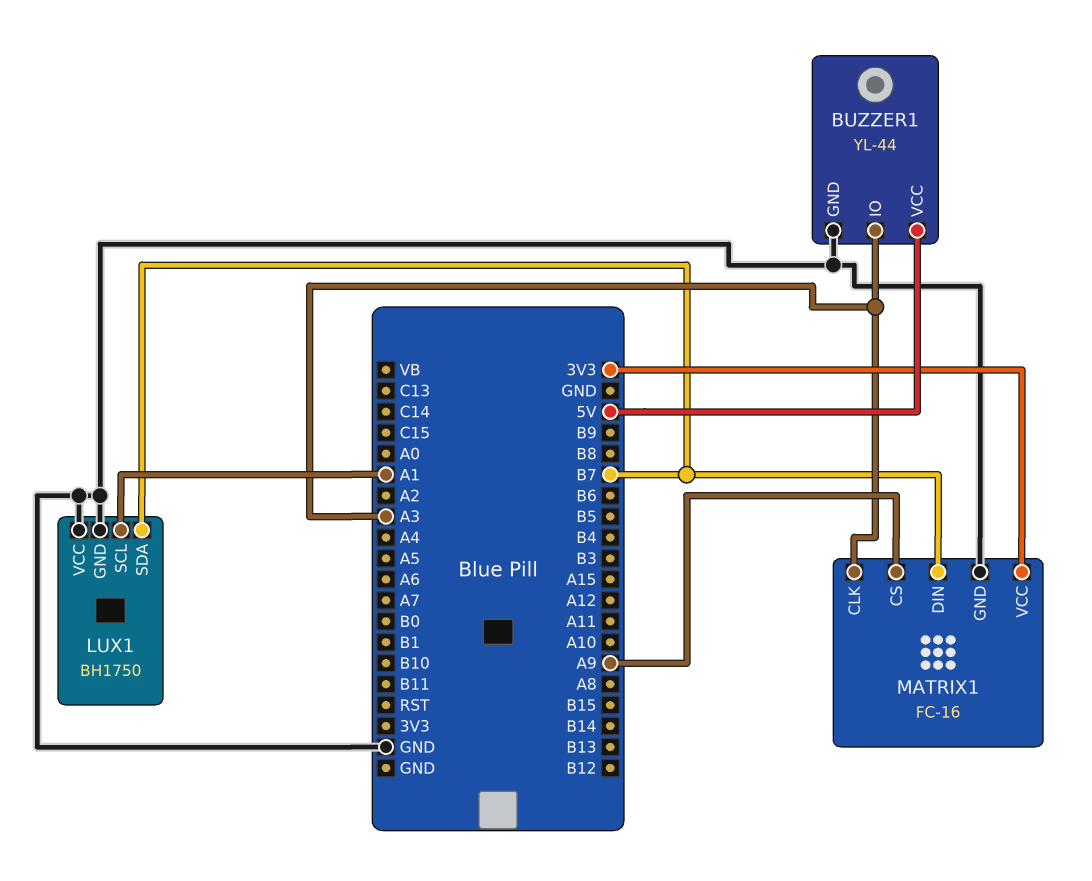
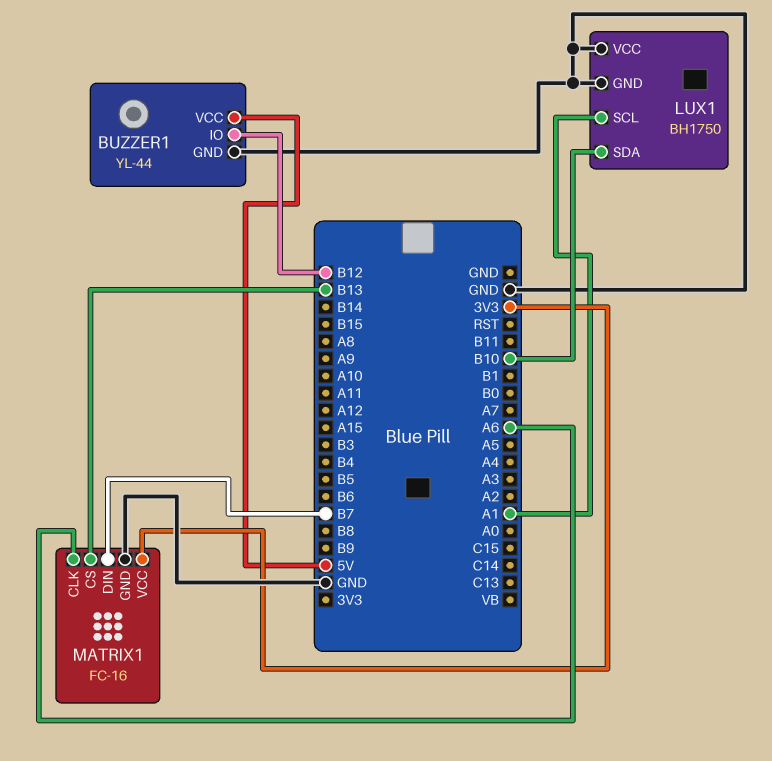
BUZZER1 pin IO: A3 -> B12
LUX1 pin SDA: B7 -> B10
MATRIX1 pin CLK: A3 -> A6
MATRIX1 pin CS: A9 -> B13

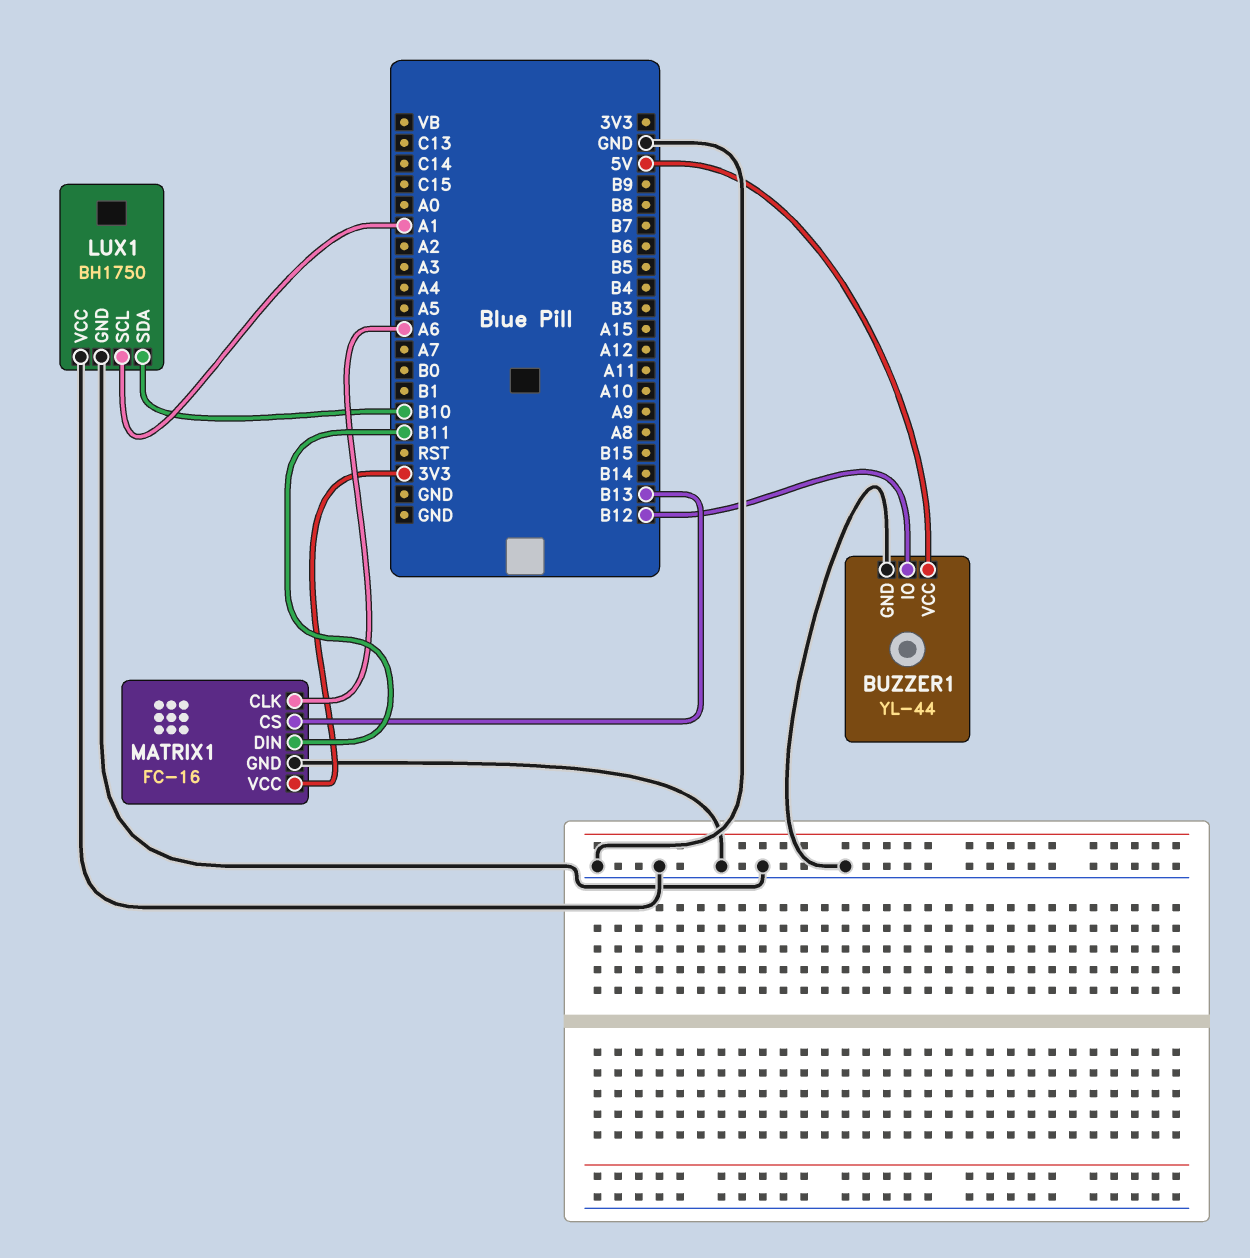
MATRIX1 pin DIN: B7 -> B11

